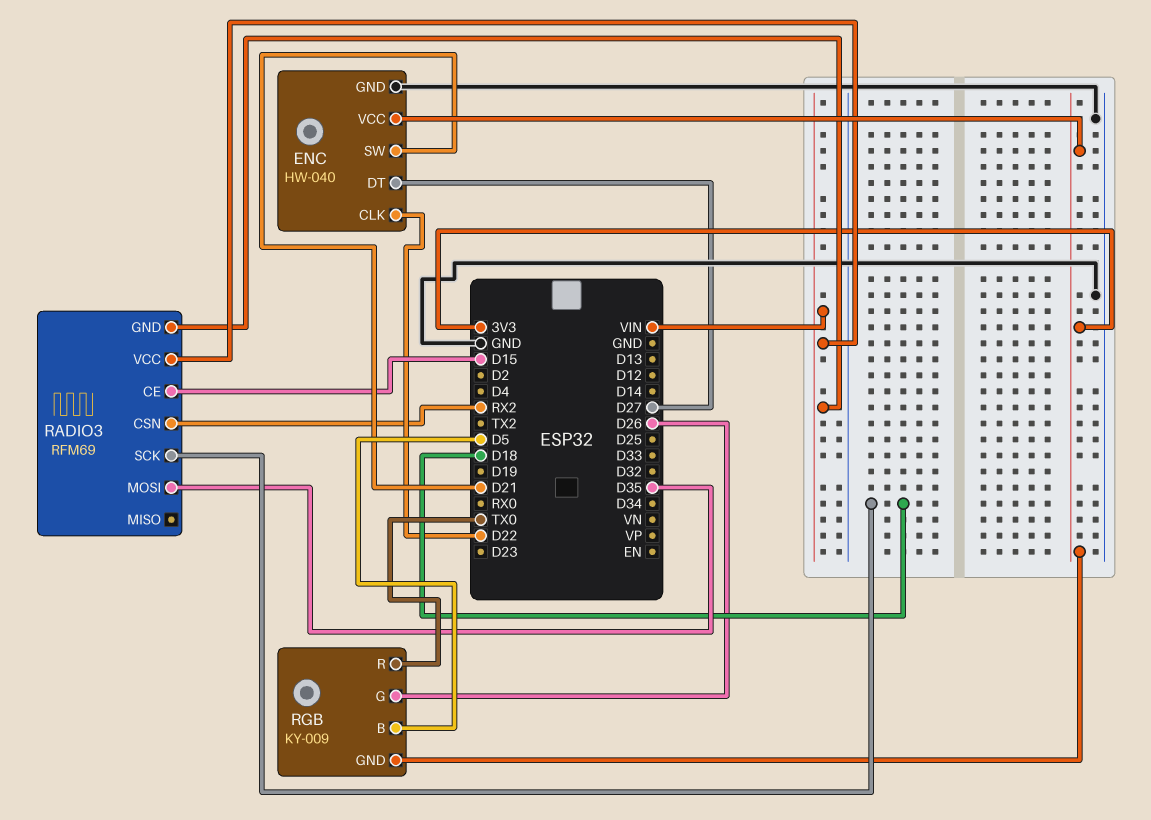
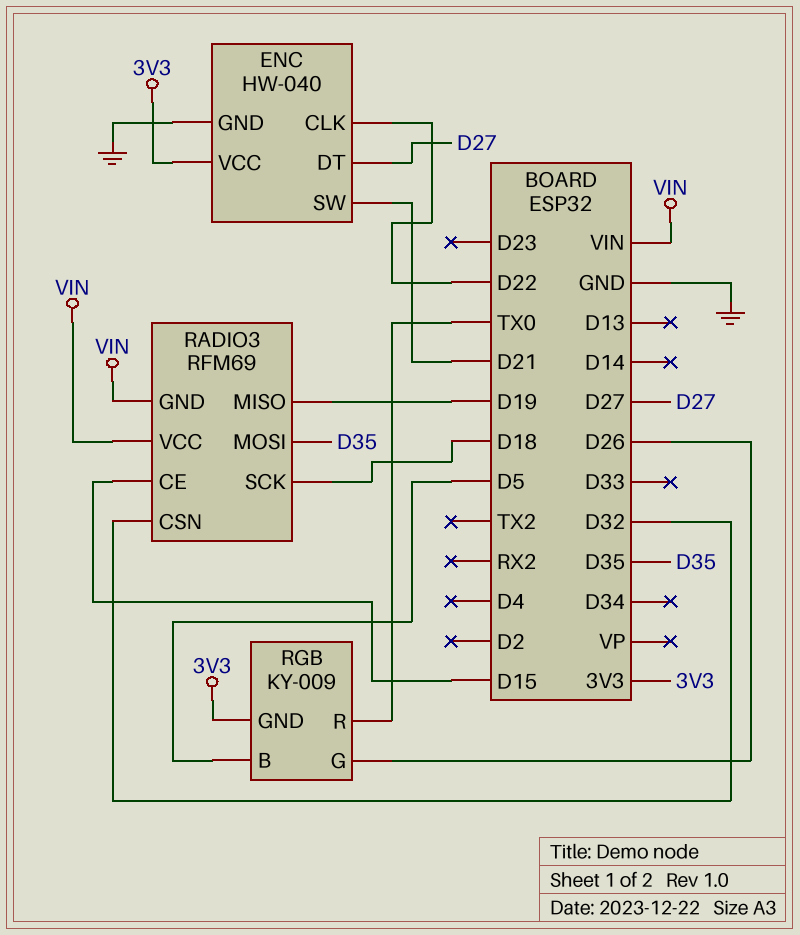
RADIO3 pin CSN: RX2 -> D32
RADIO3 pin MISO: none -> D19

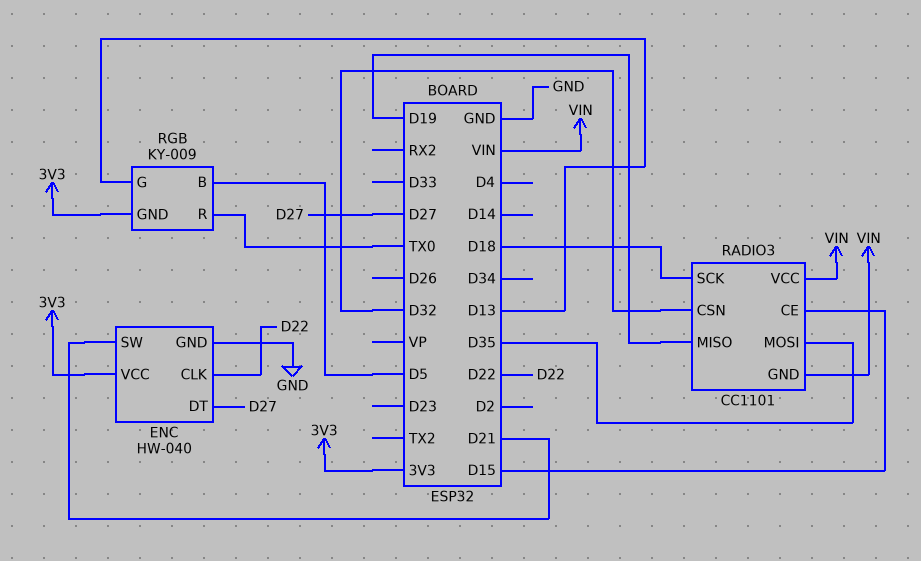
RADIO3: RFM69 -> CC1101
RGB pin G: D26 -> D13

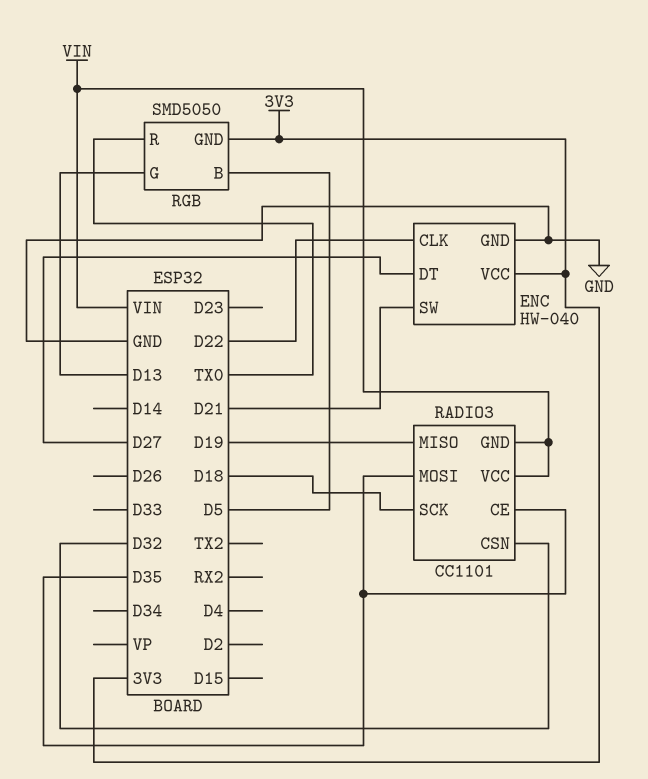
RADIO3 pin CE: D15 -> D35
RGB: KY-009 -> SMD5050

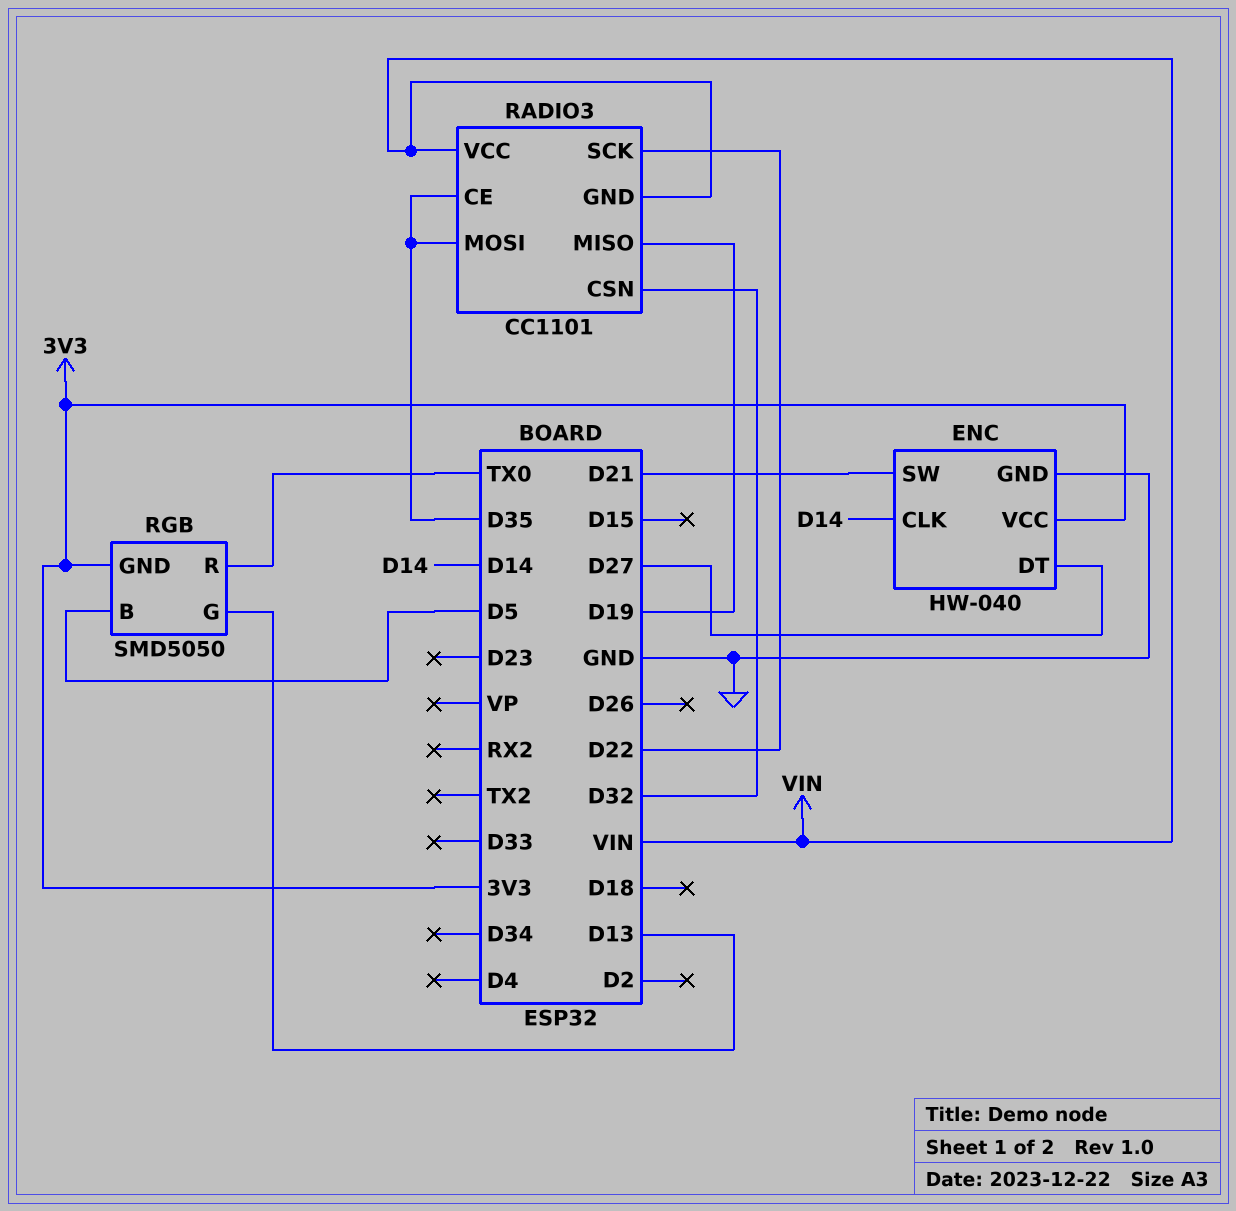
ENC pin CLK: D22 -> D14
RADIO3 pin SCK: D18 -> D22

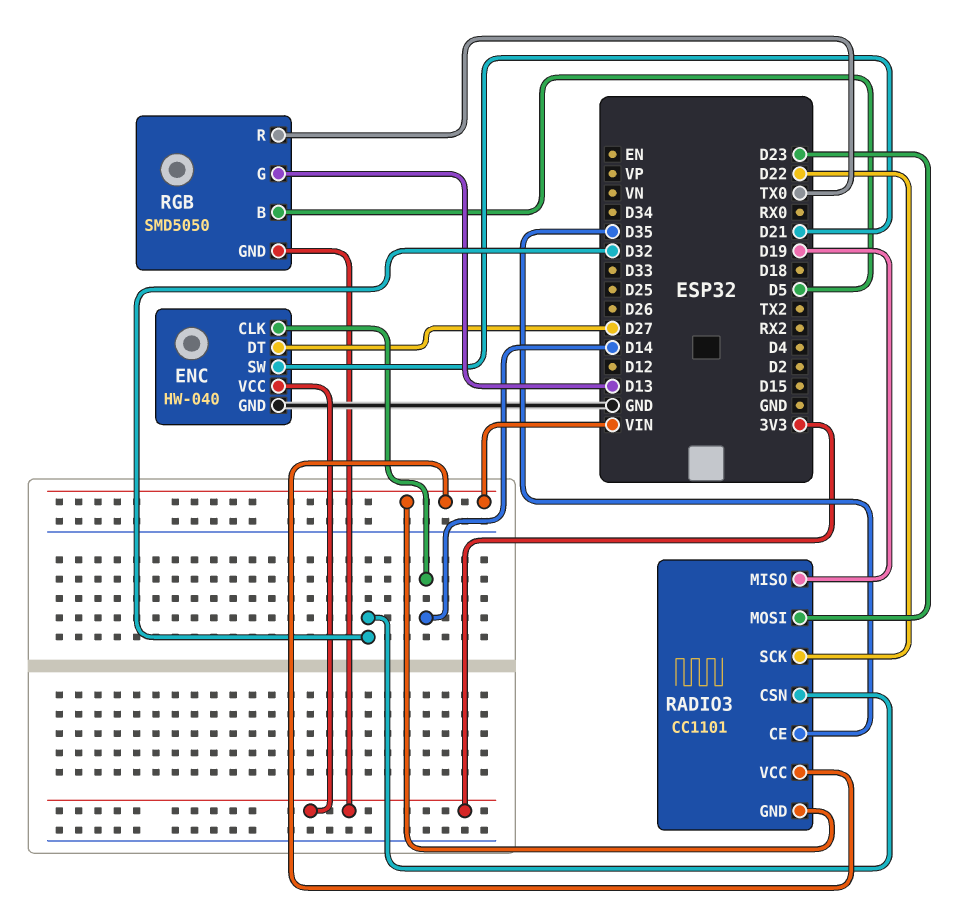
RADIO3 pin MOSI: D35 -> D23

